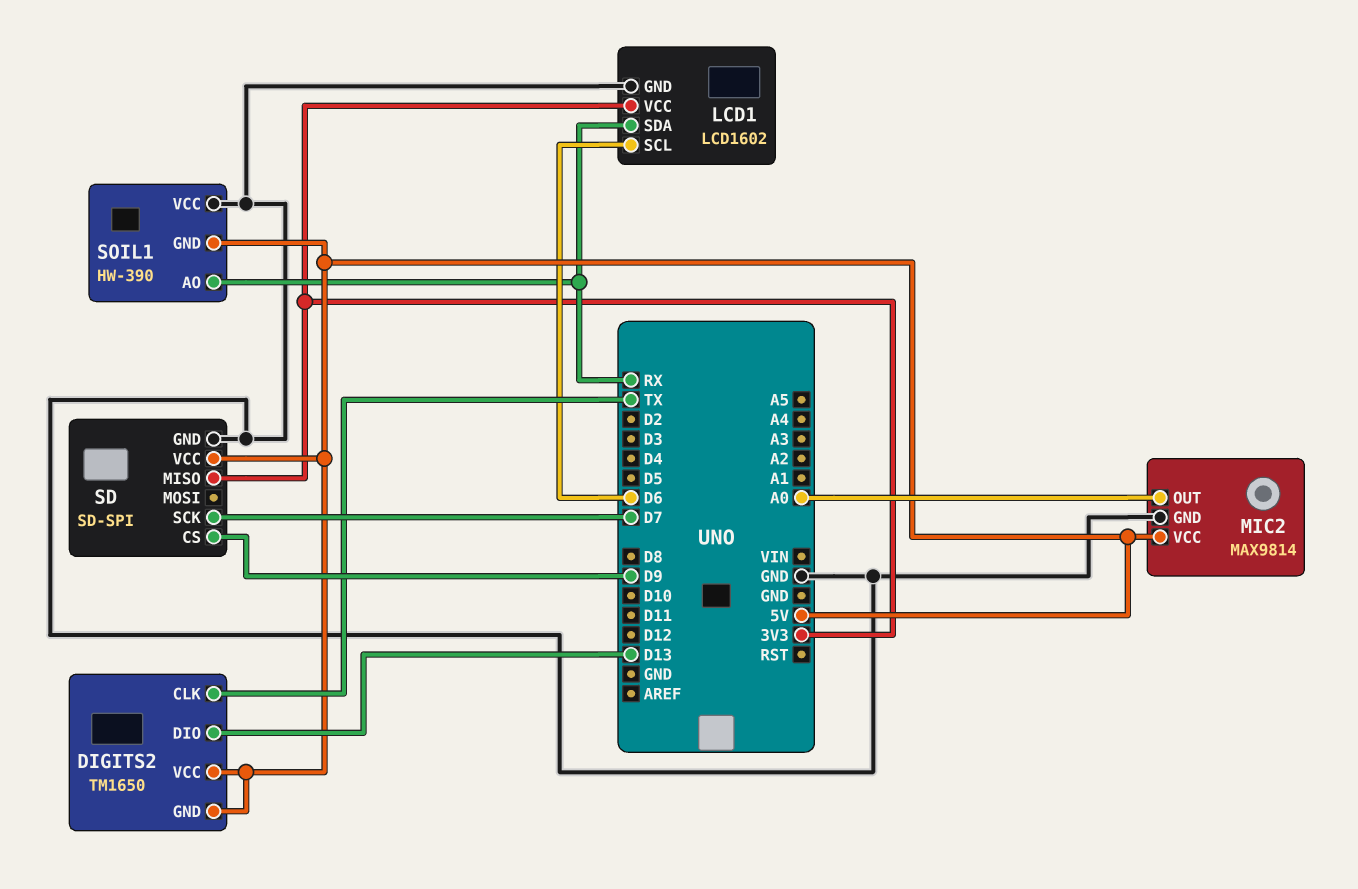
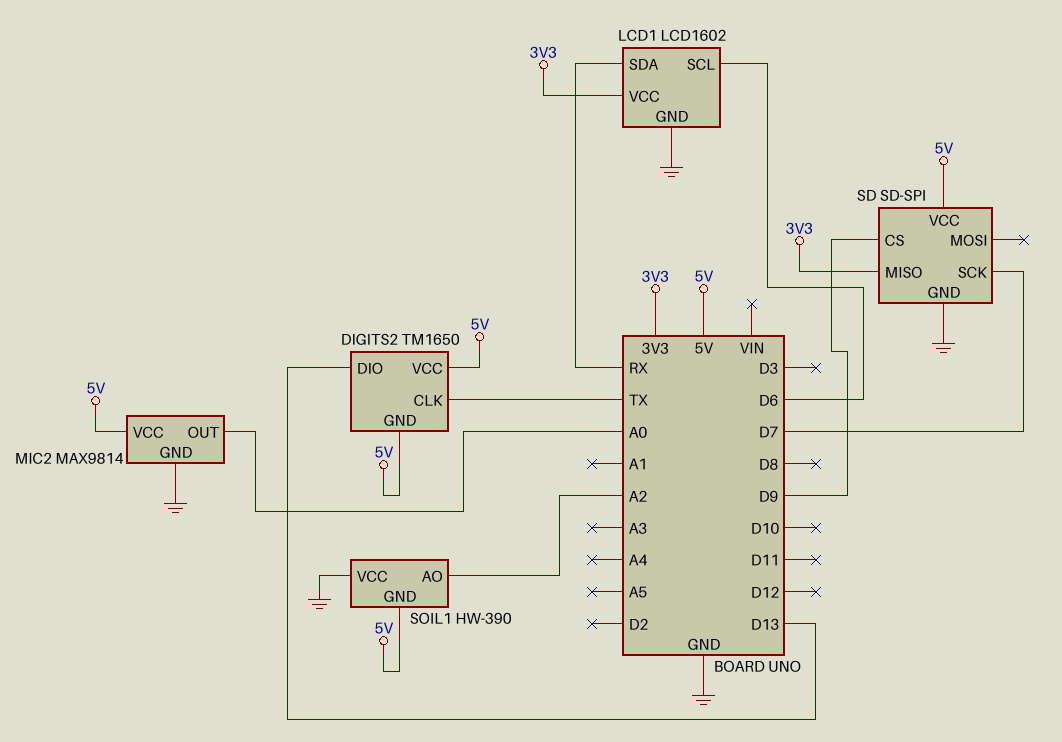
SOIL1 pin AO: RX -> A2

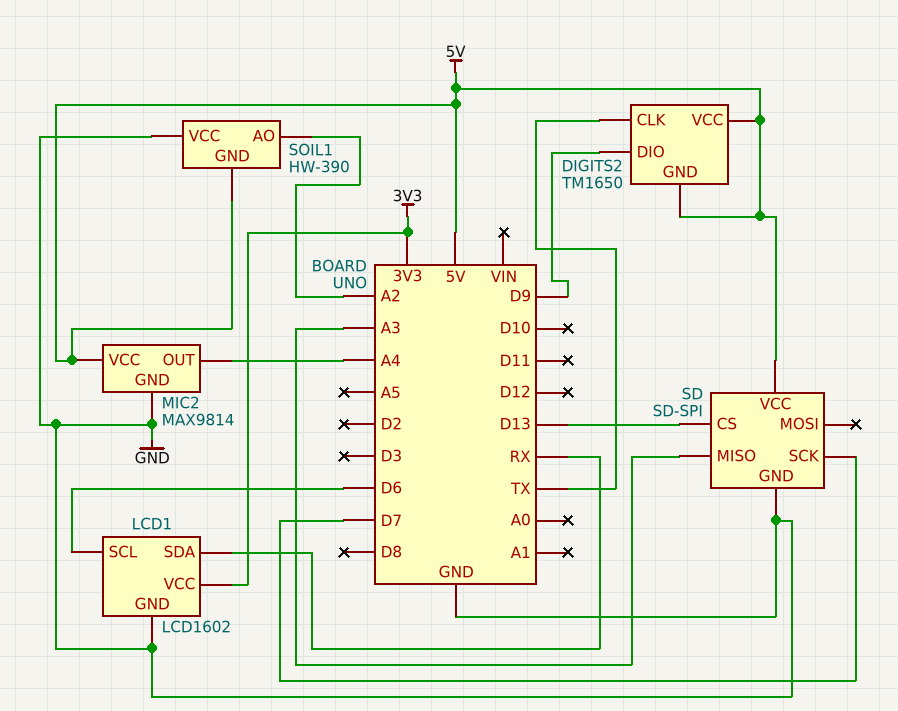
DIGITS2 pin DIO: D13 -> D9
MIC2 pin OUT: A0 -> A4
SD pin CS: D9 -> D13
SD pin MISO: 3V3 -> A3

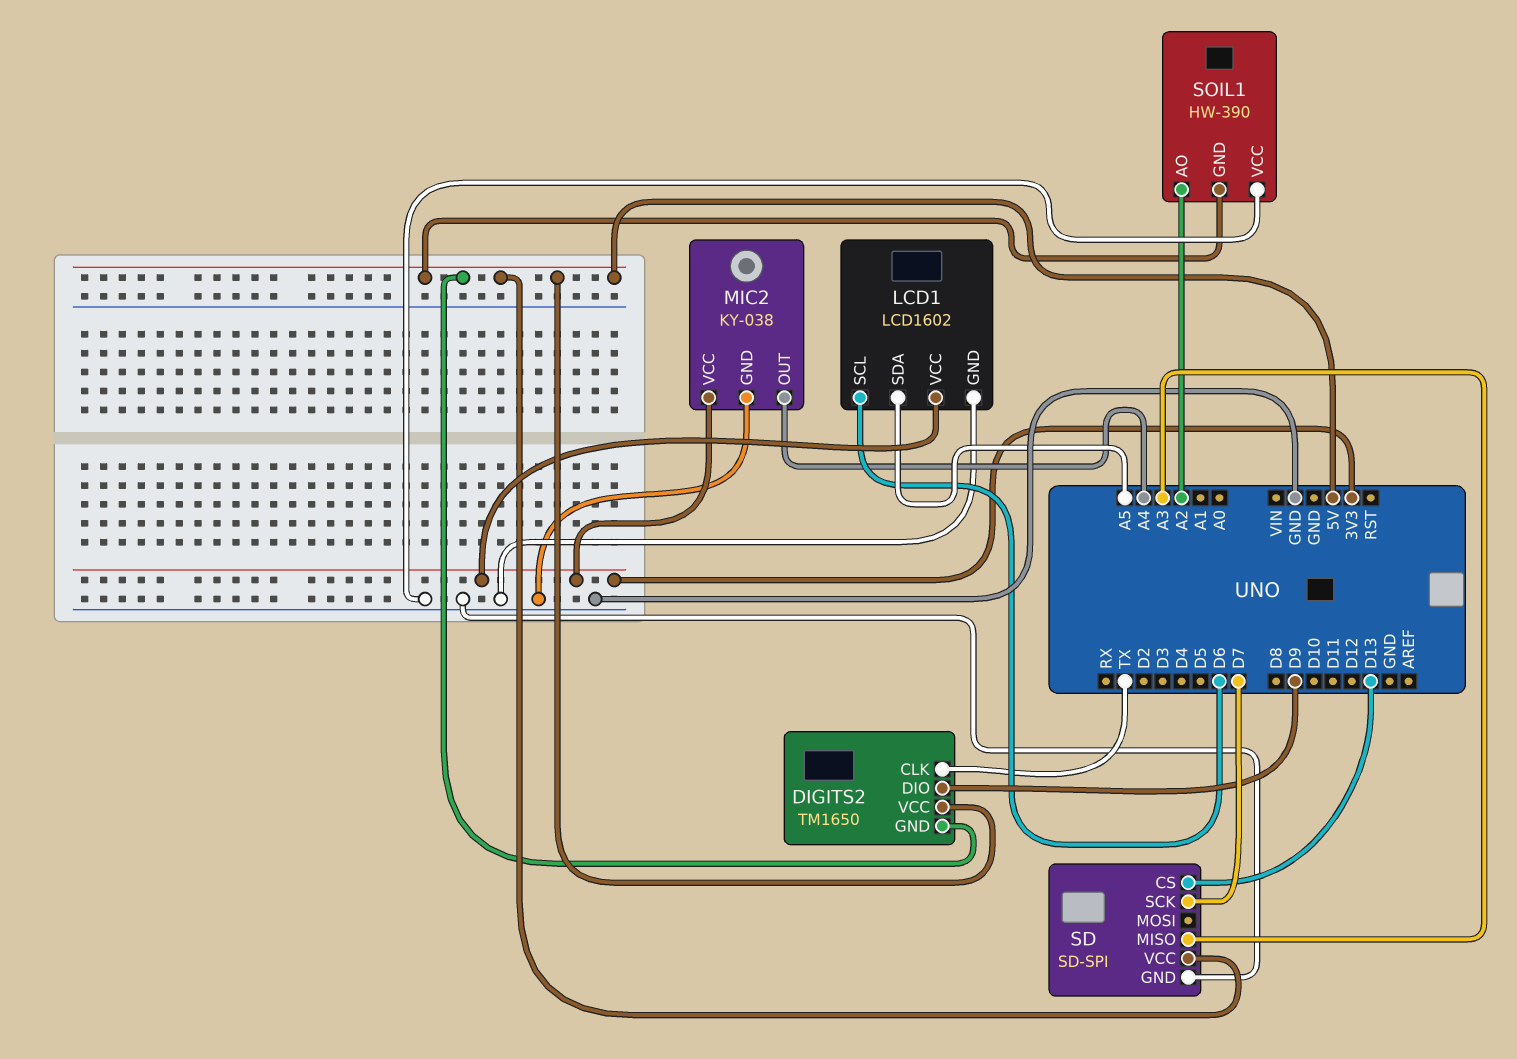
LCD1 pin SDA: RX -> A5
MIC2: MAX9814 -> KY-038
MIC2 pin VCC: 5V -> 3V3

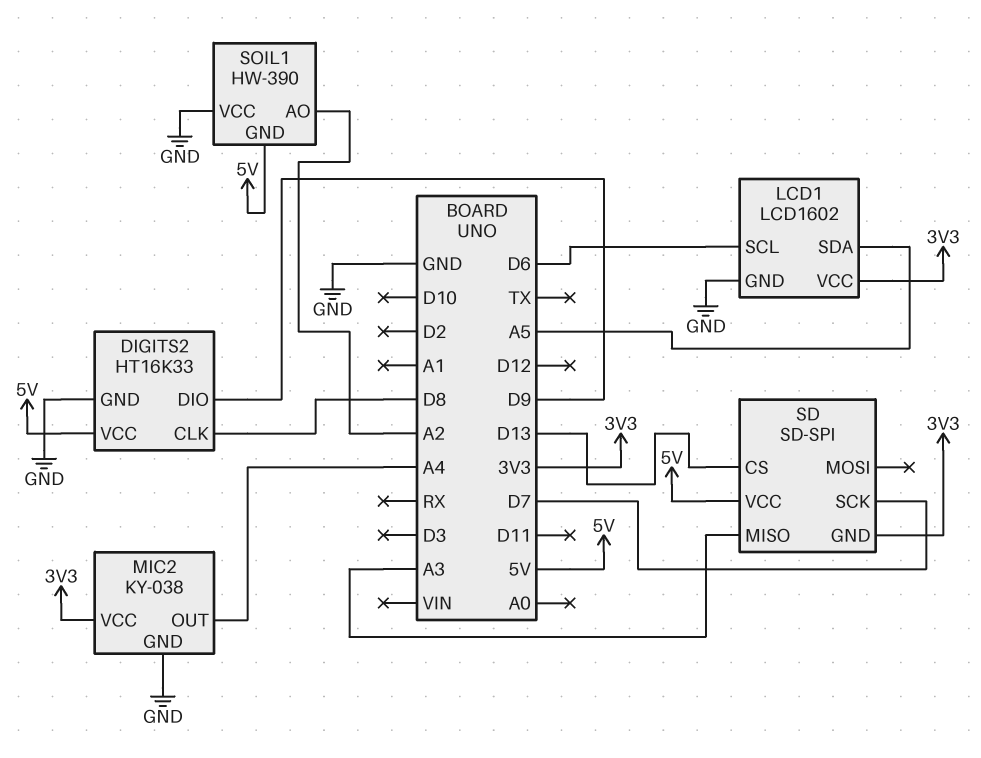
DIGITS2: TM1650 -> HT16K33
DIGITS2 pin CLK: TX -> D8
DIGITS2 pin GND: 5V -> GND
SD pin GND: GND -> 3V3

